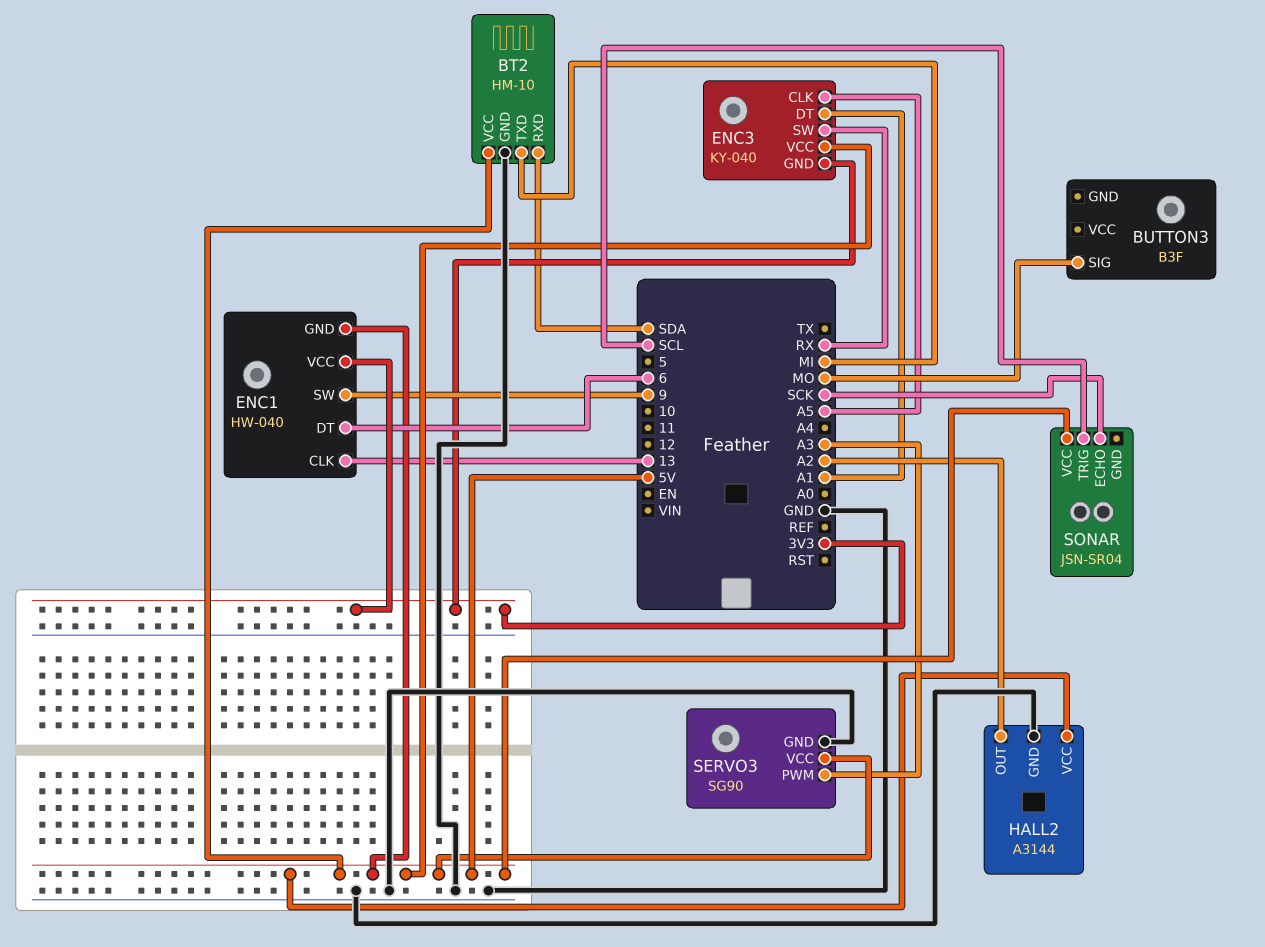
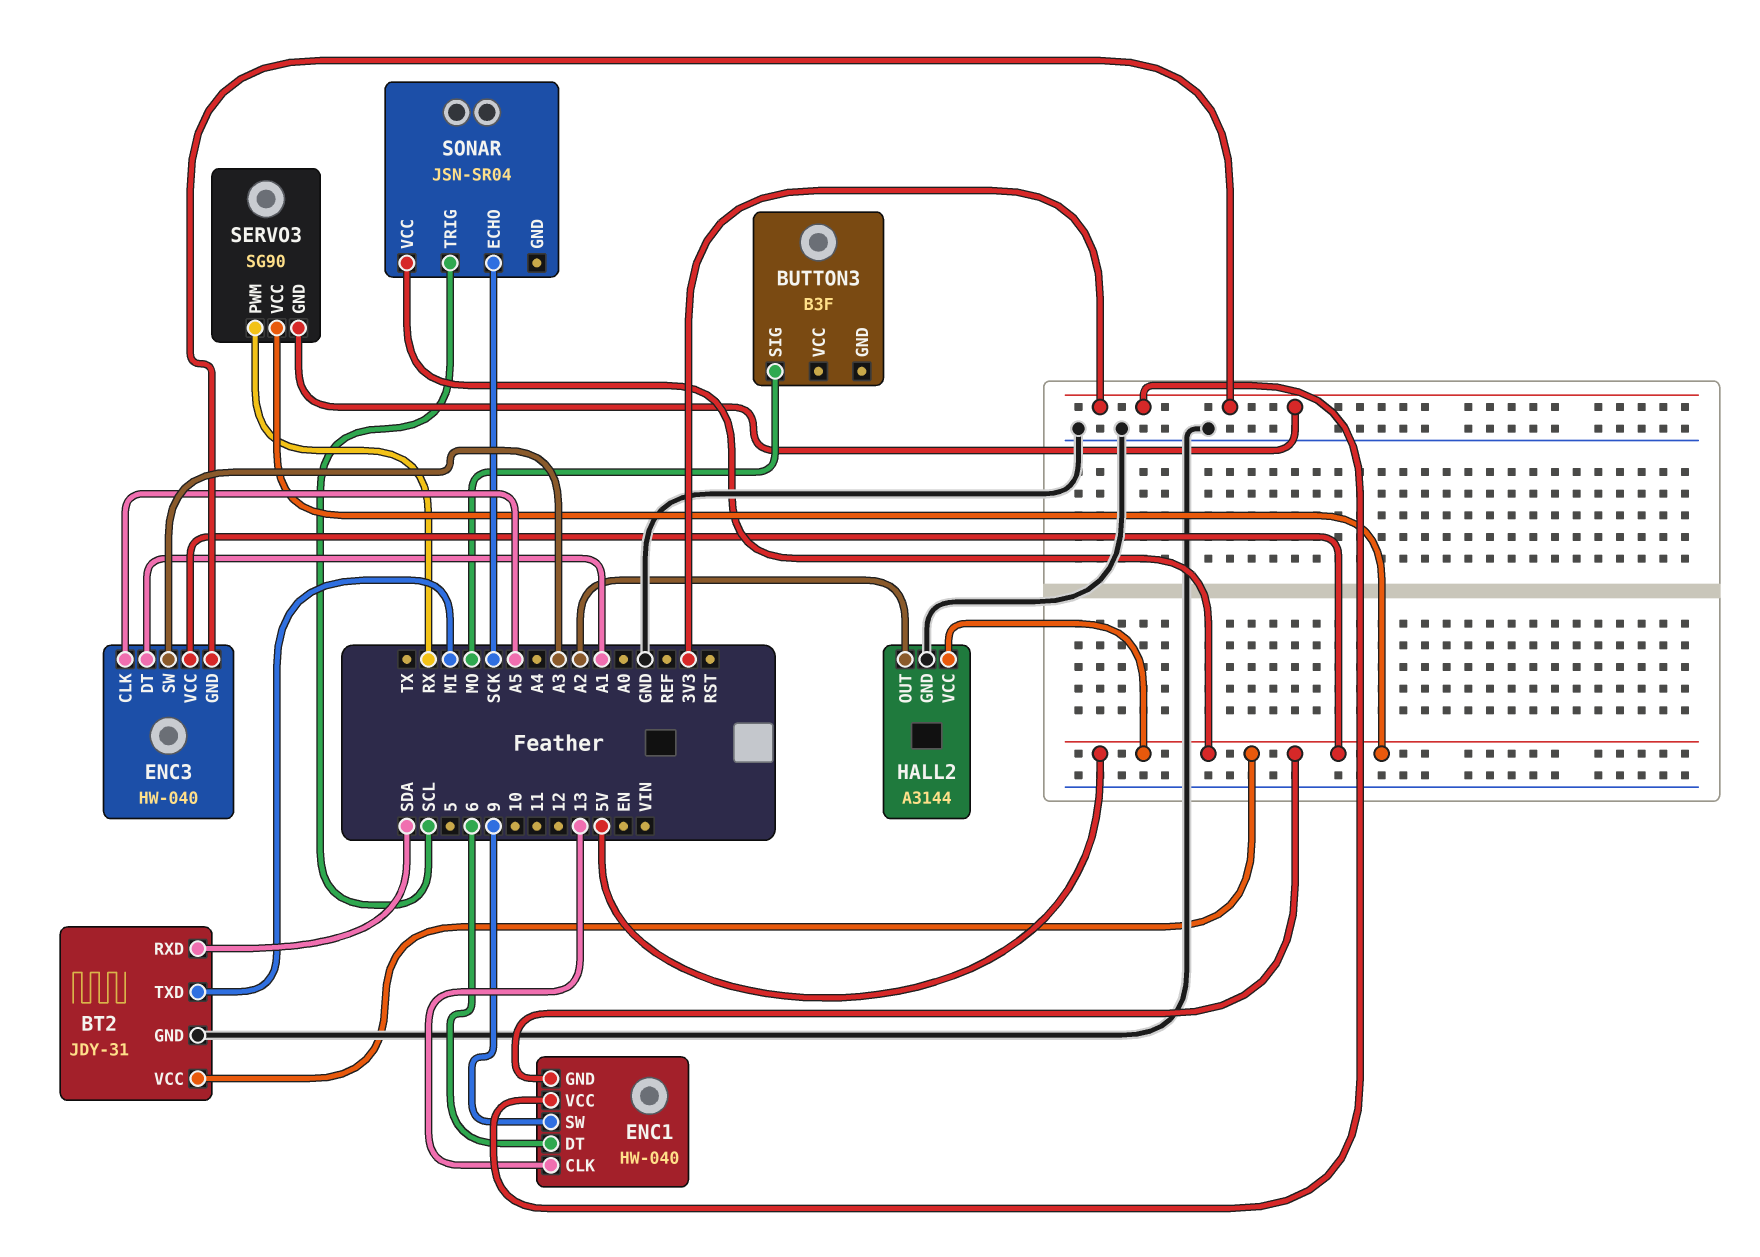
BT2: HM-10 -> JDY-31
ENC3: KY-040 -> HW-040
ENC3 pin SW: RX -> A3
SERVO3 pin GND: GND -> 3V3
SERVO3 pin PWM: A3 -> RX

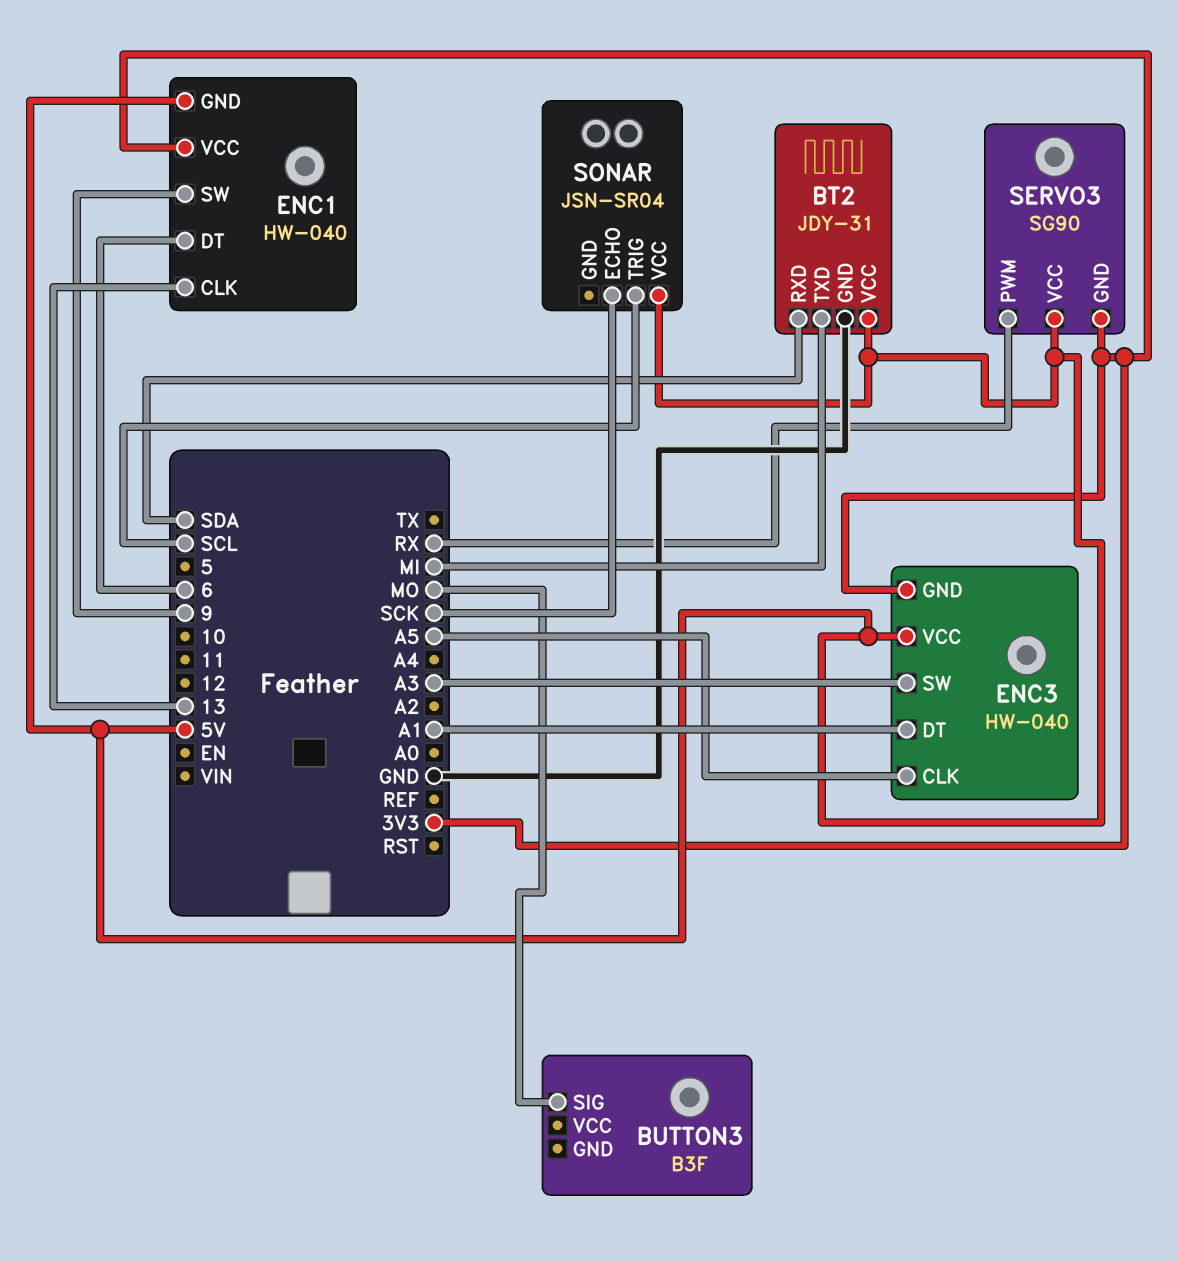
HALL2: A3144 -> none
HALL2 pin GND: GND -> none
HALL2 pin OUT: A2 -> none
HALL2 pin VCC: 5V -> none

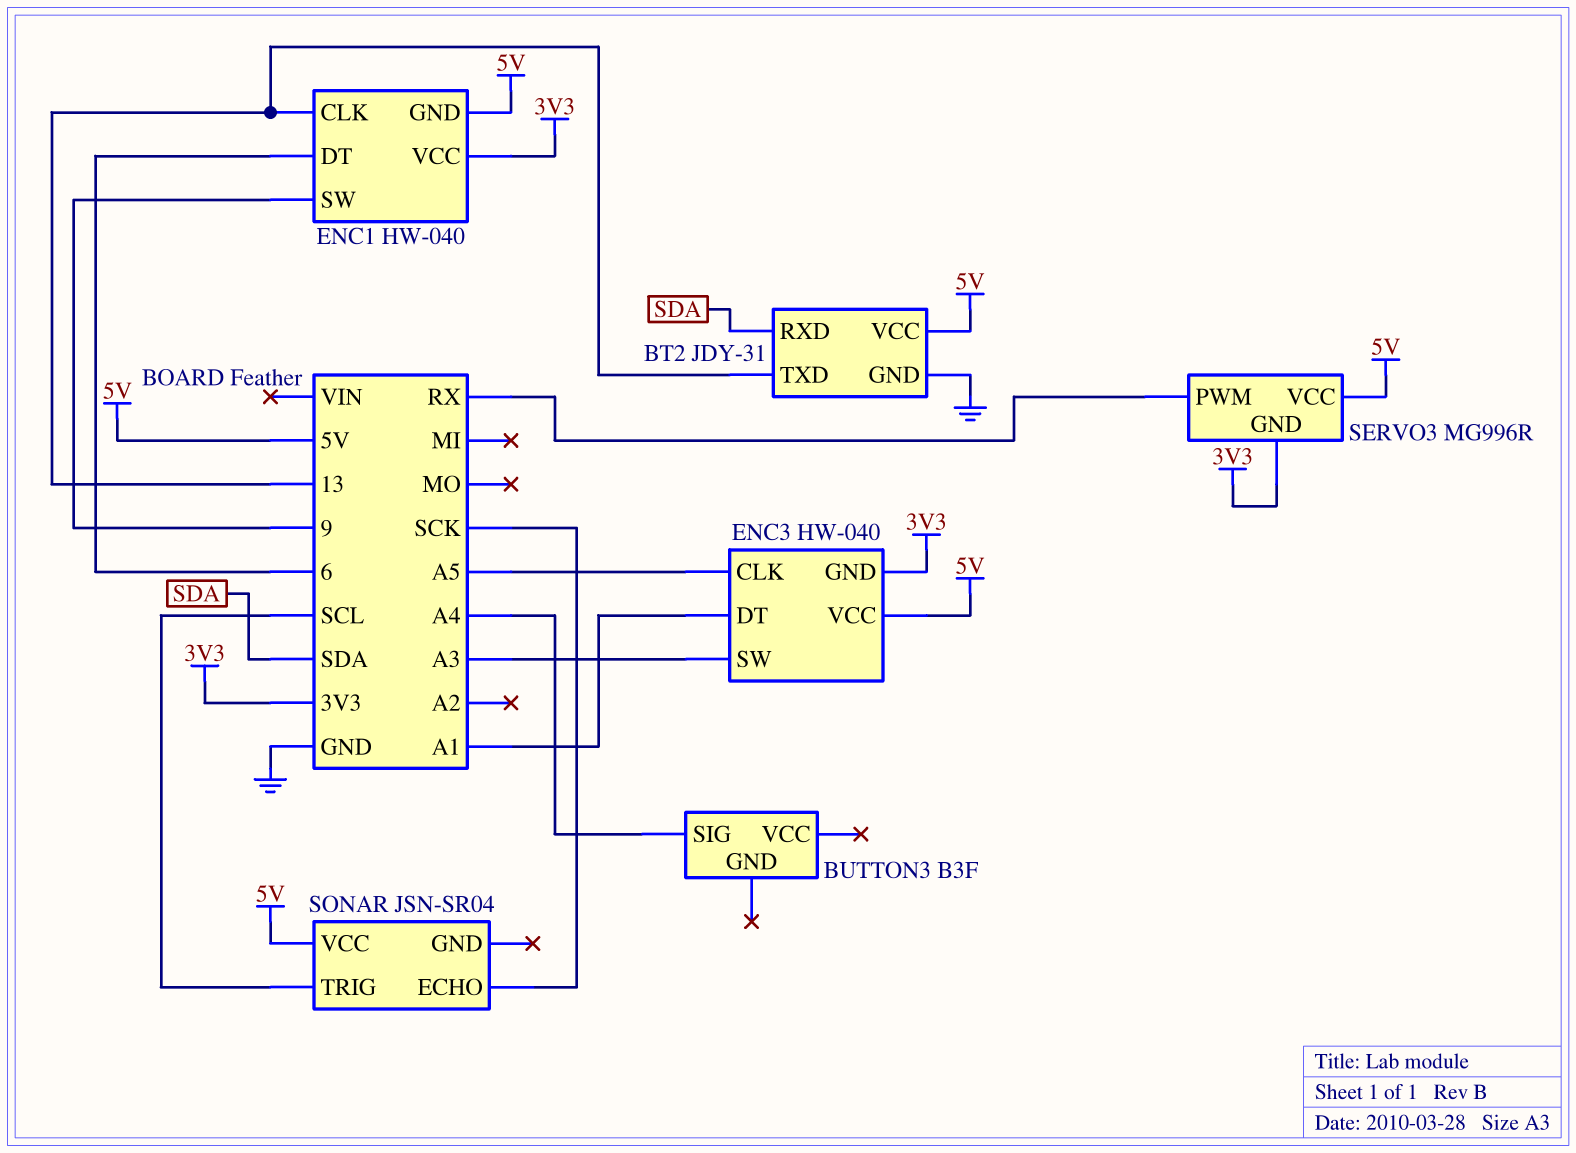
BT2 pin TXD: MI -> 13
BUTTON3 pin SIG: MO -> A4
SERVO3: SG90 -> MG996R

